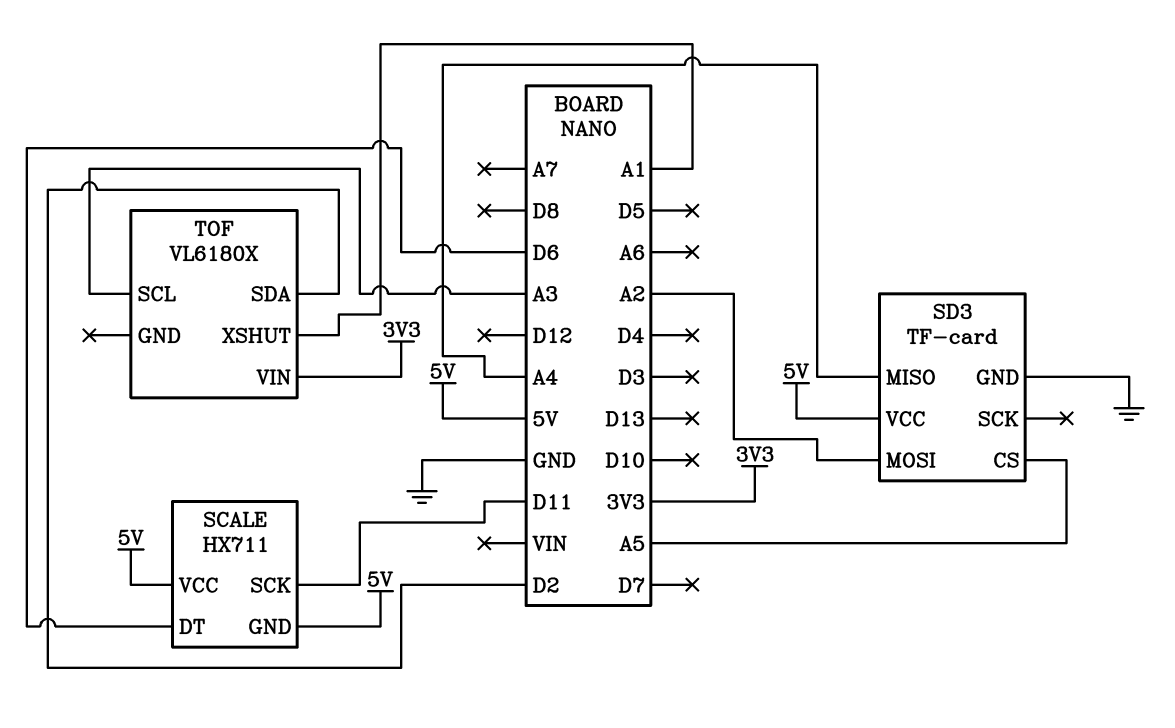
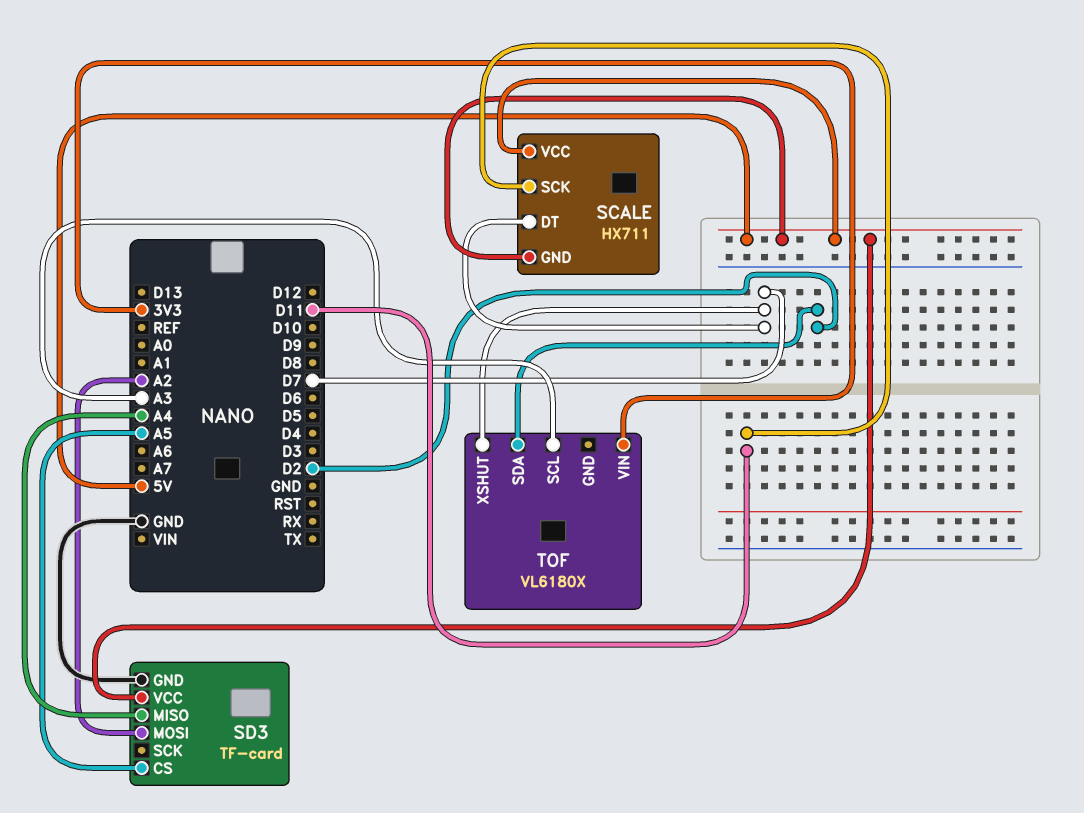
SCALE pin DT: D6 -> D7
TOF pin XSHUT: A1 -> D7

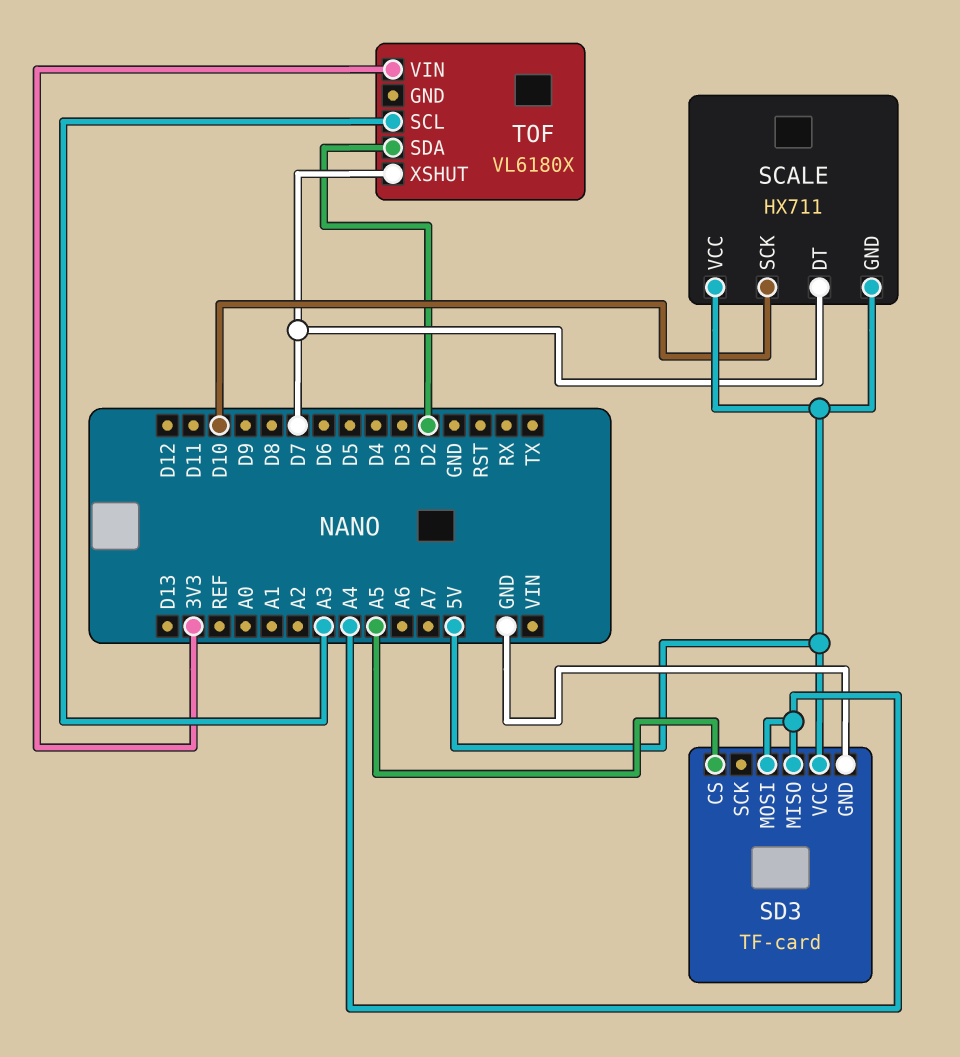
SCALE pin SCK: D11 -> D10
SD3 pin MOSI: A2 -> A4

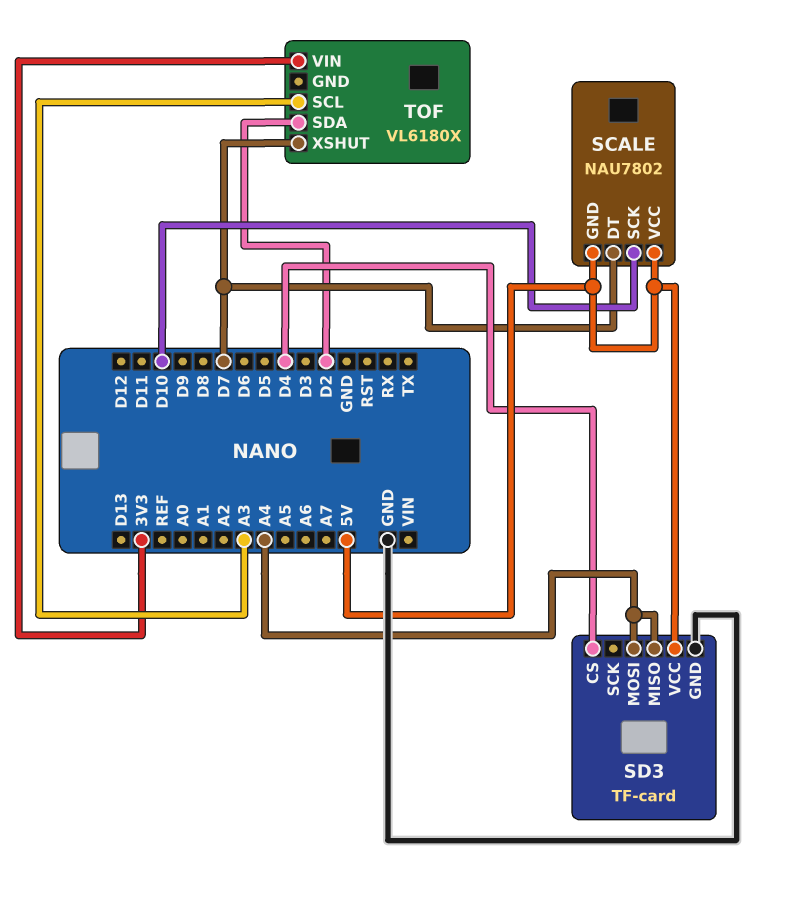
SCALE: HX711 -> NAU7802
SD3 pin CS: A5 -> D4

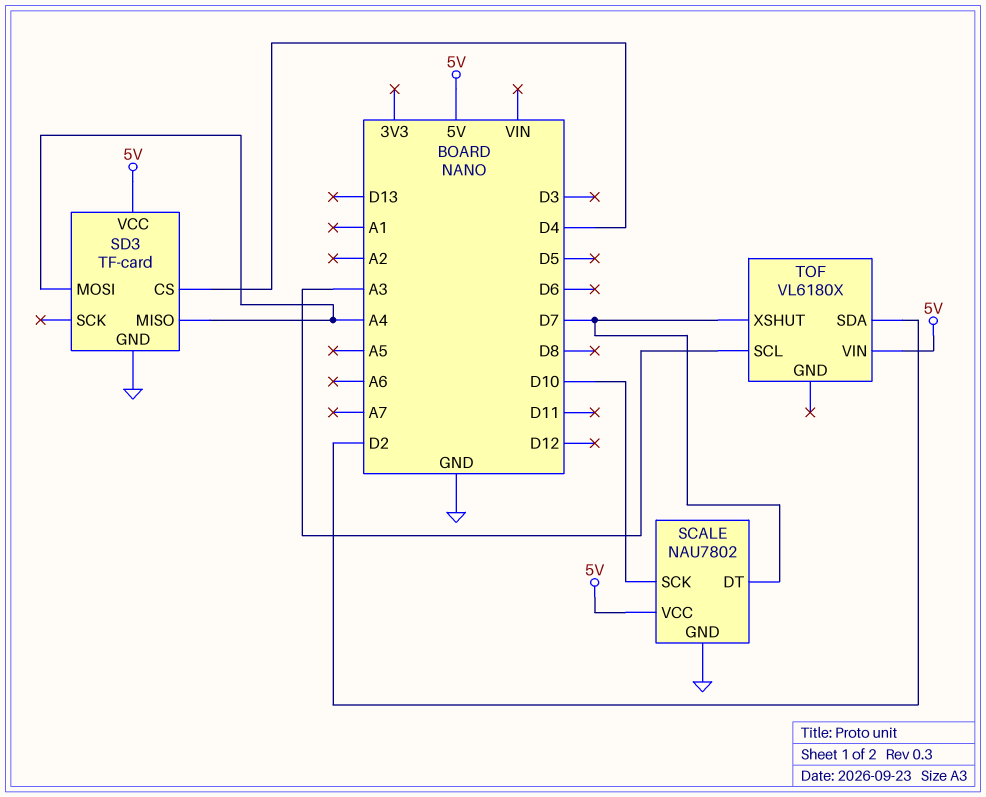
SCALE pin GND: 5V -> GND
TOF pin VIN: 3V3 -> 5V

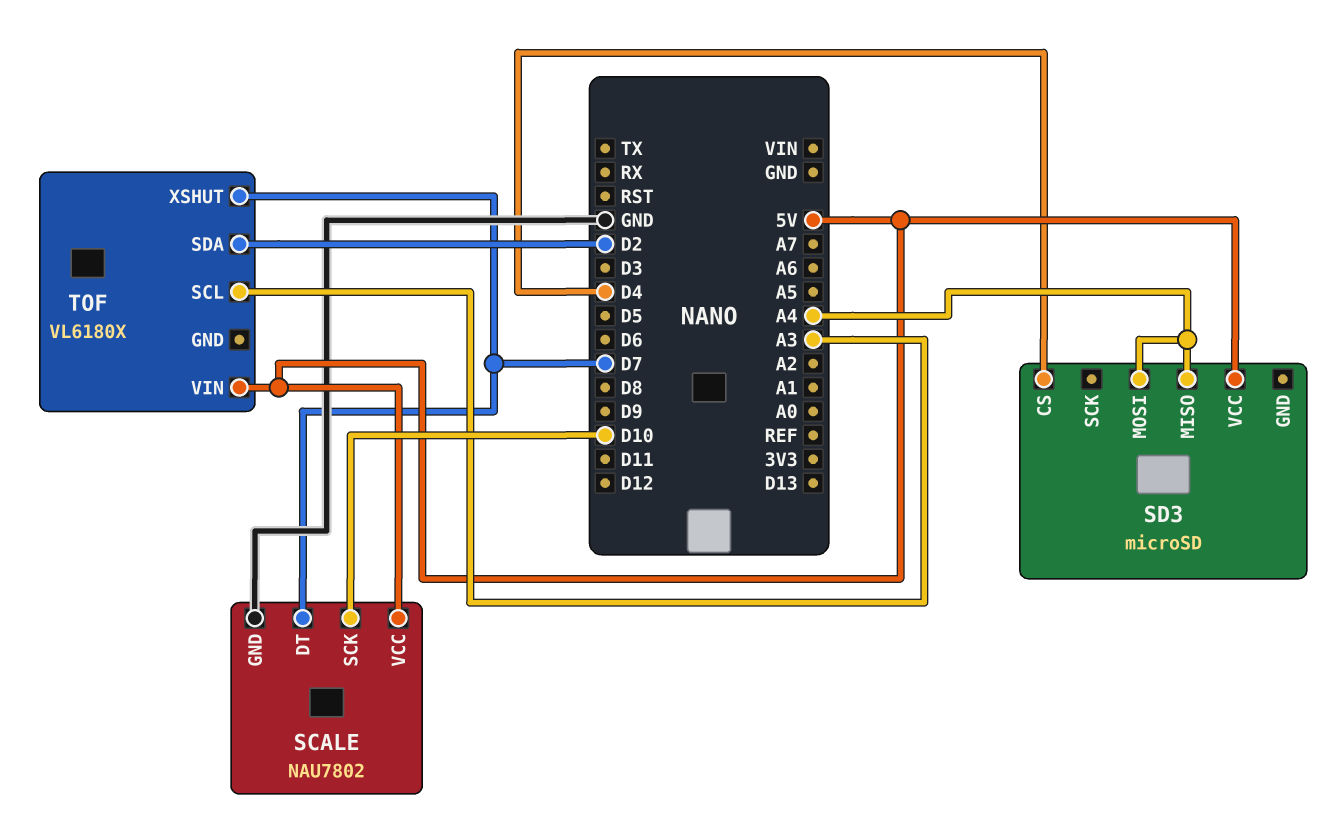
SD3: TF-card -> microSD
SD3 pin GND: GND -> none

